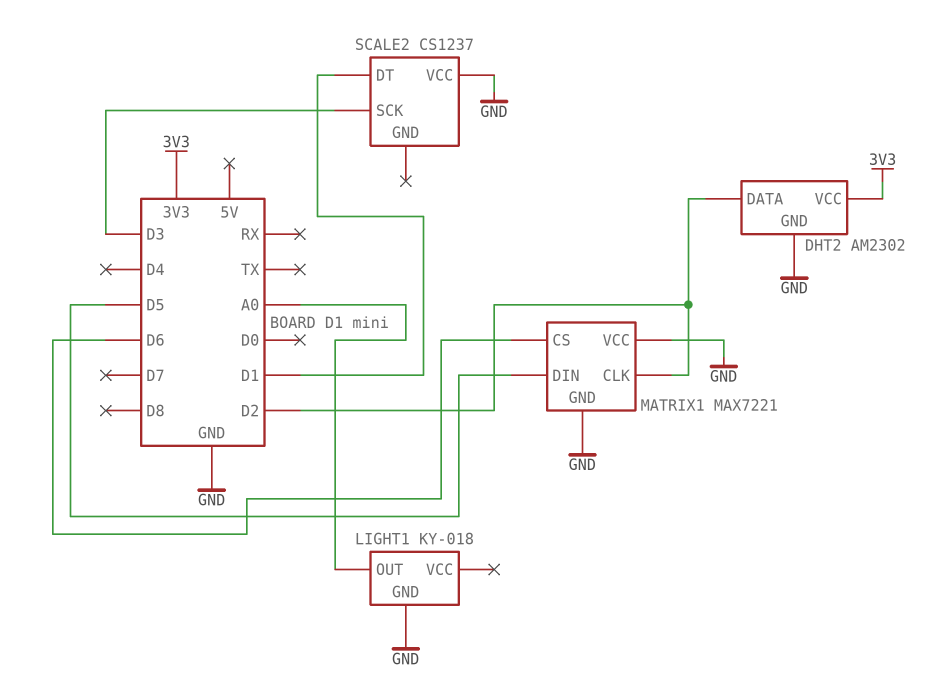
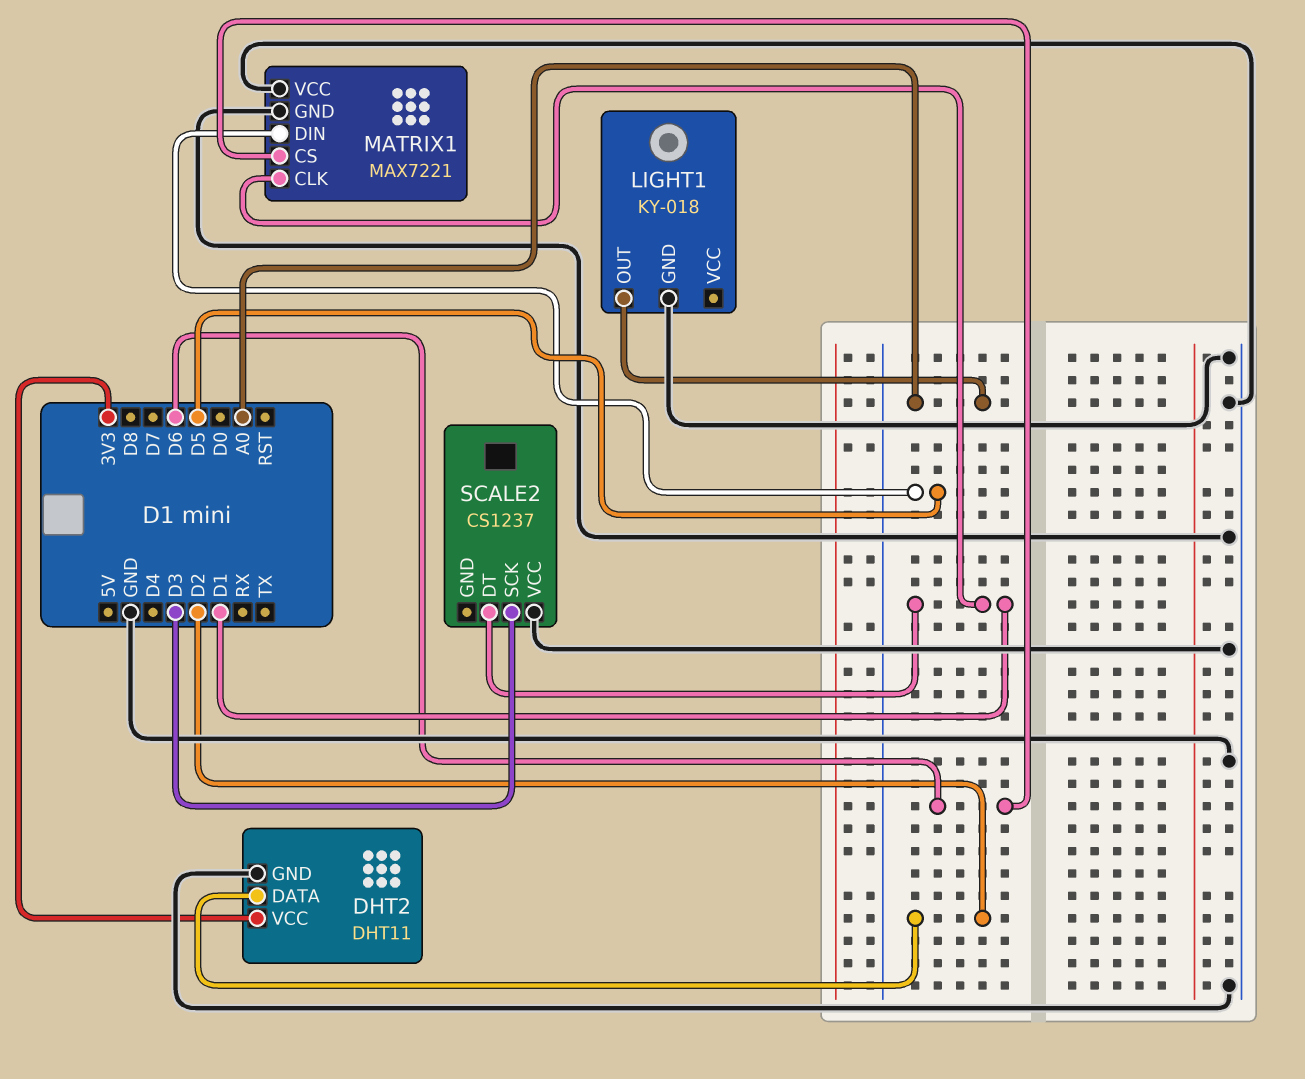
DHT2: AM2302 -> DHT11
MATRIX1 pin CLK: D2 -> D1

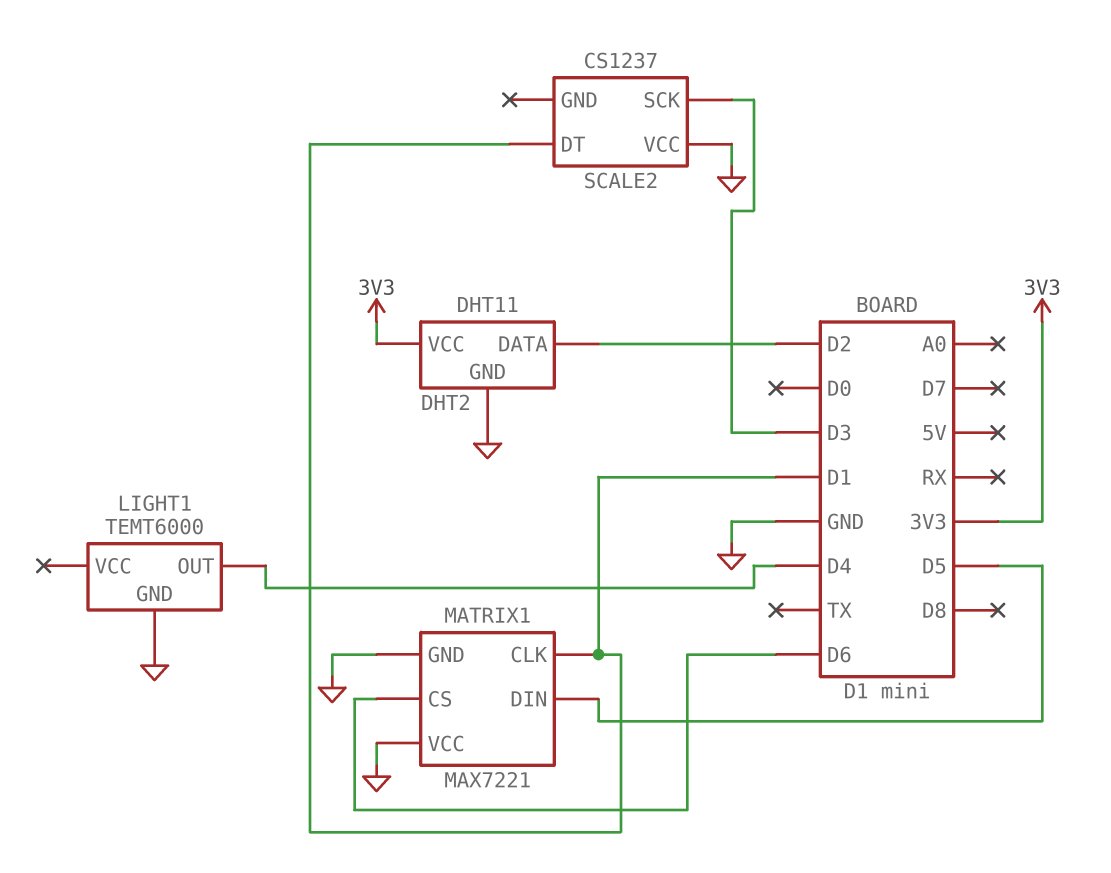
LIGHT1: KY-018 -> TEMT6000
LIGHT1 pin OUT: A0 -> D4

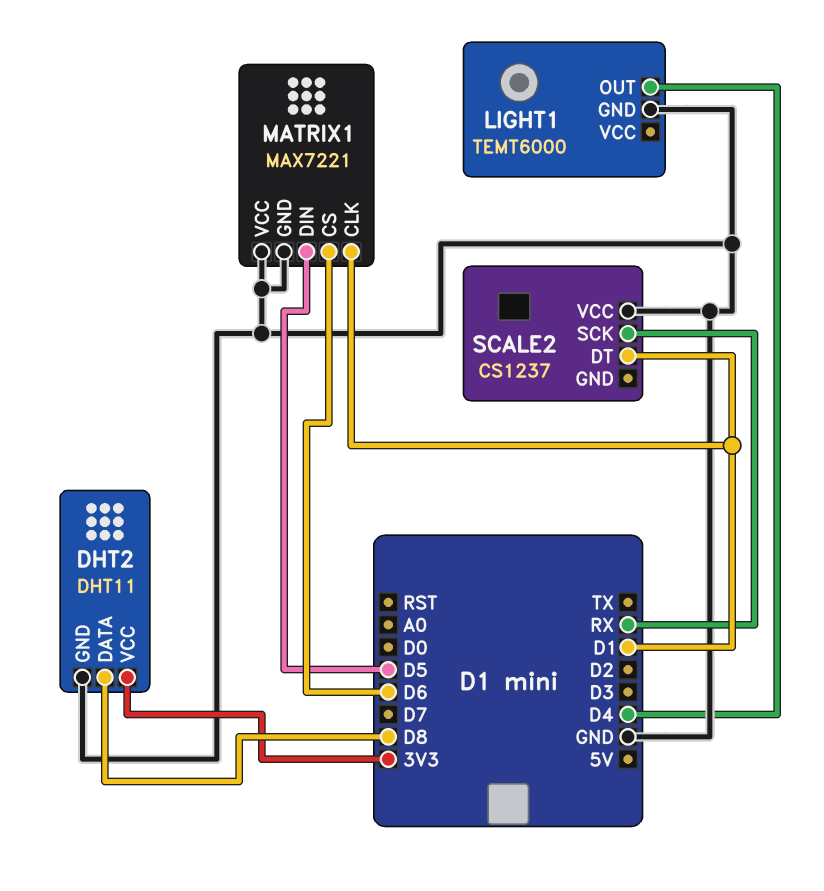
DHT2 pin DATA: D2 -> D8
SCALE2 pin SCK: D3 -> RX

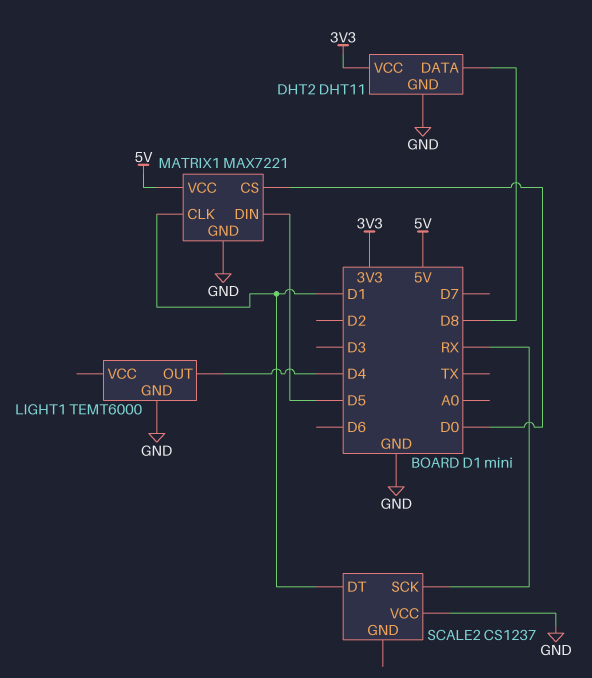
MATRIX1 pin CS: D6 -> D0
MATRIX1 pin VCC: GND -> 5V

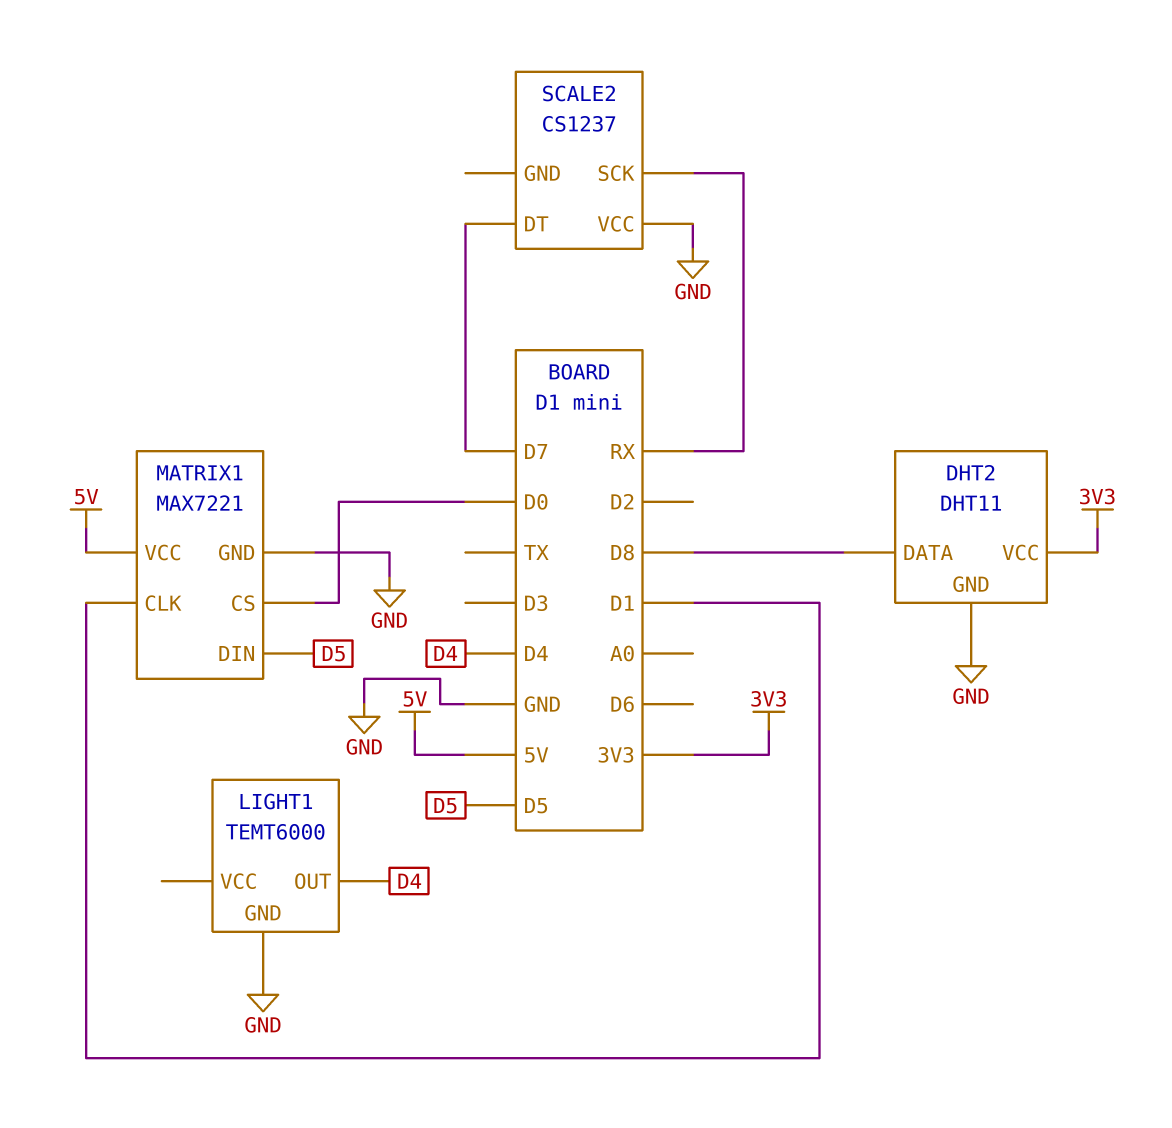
SCALE2 pin DT: D1 -> D7

